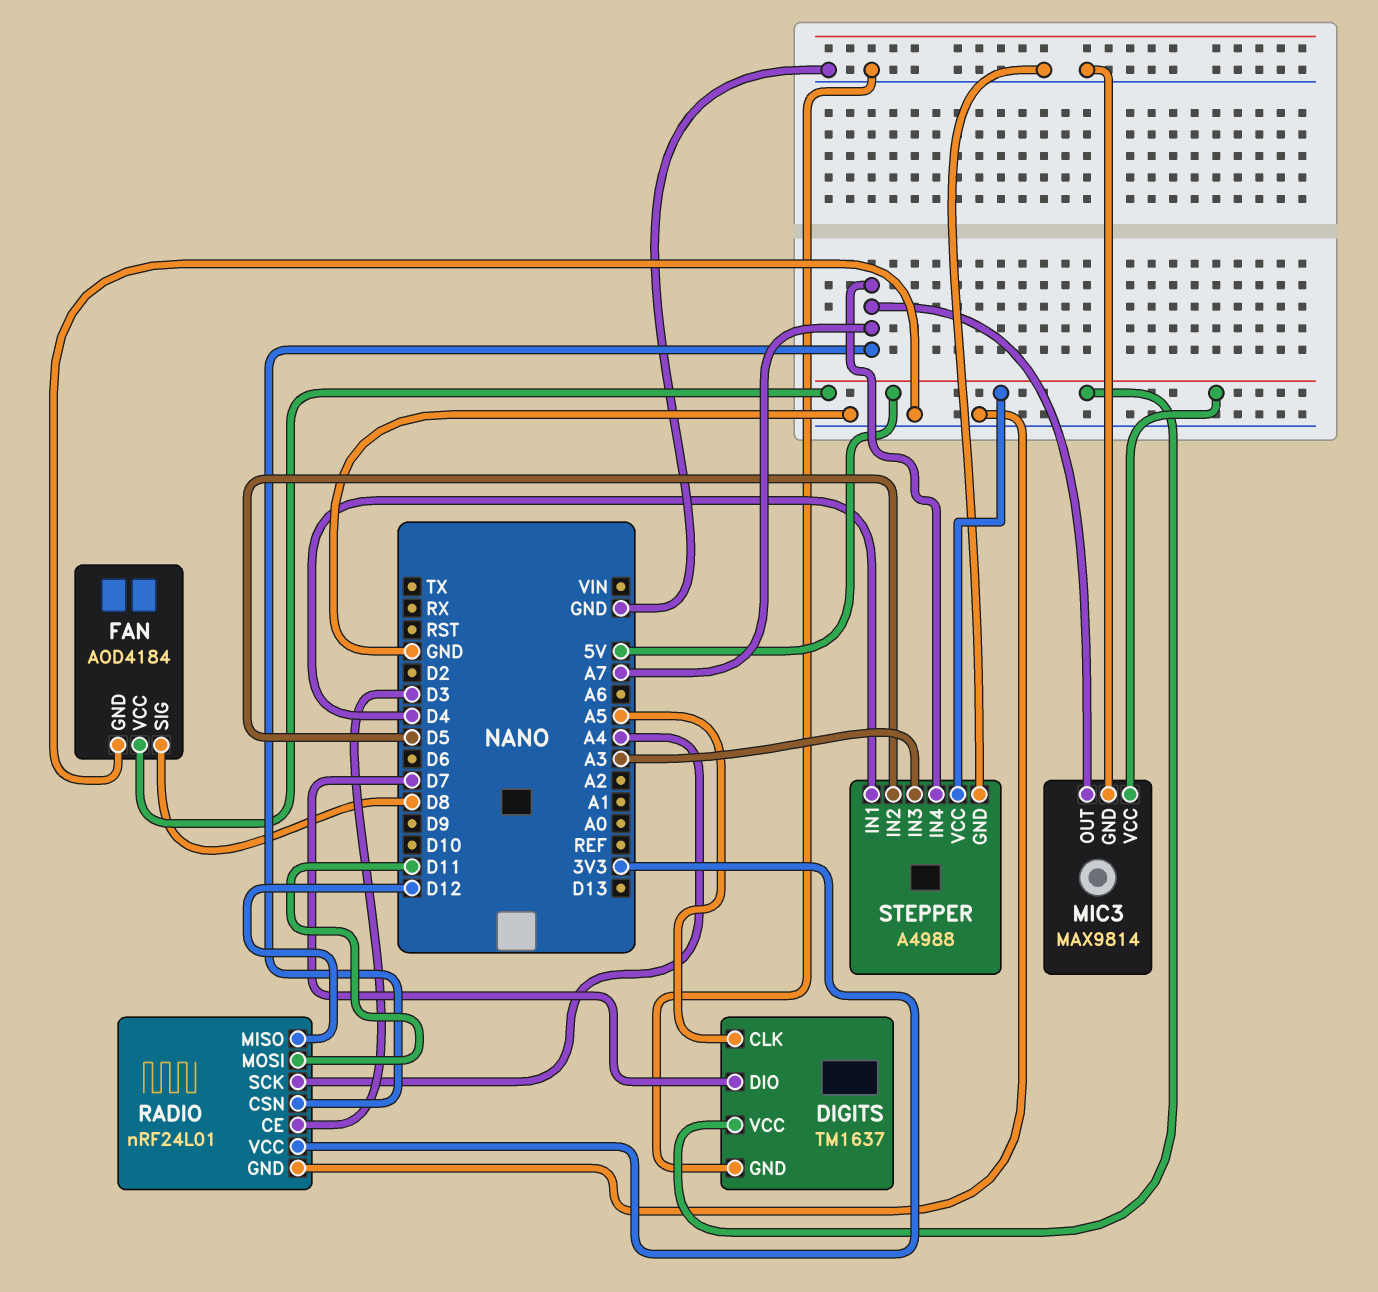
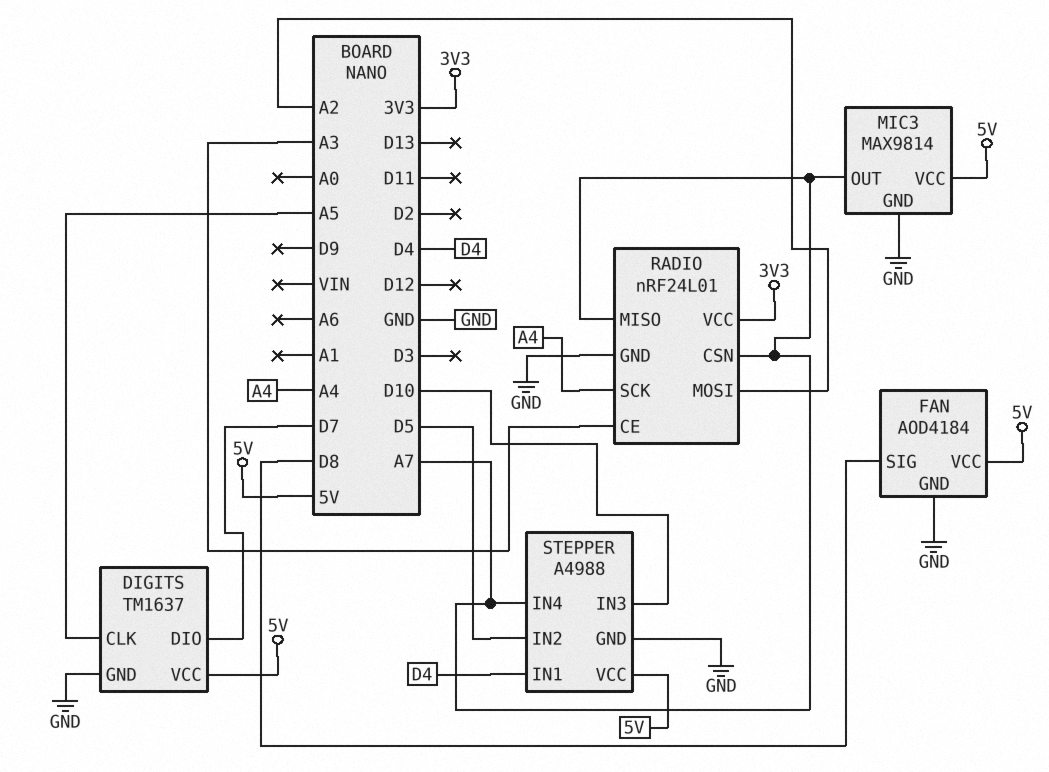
RADIO pin CE: D3 -> A3
RADIO pin MISO: D12 -> A7
RADIO pin MOSI: D11 -> A2
STEPPER pin IN3: A3 -> D10

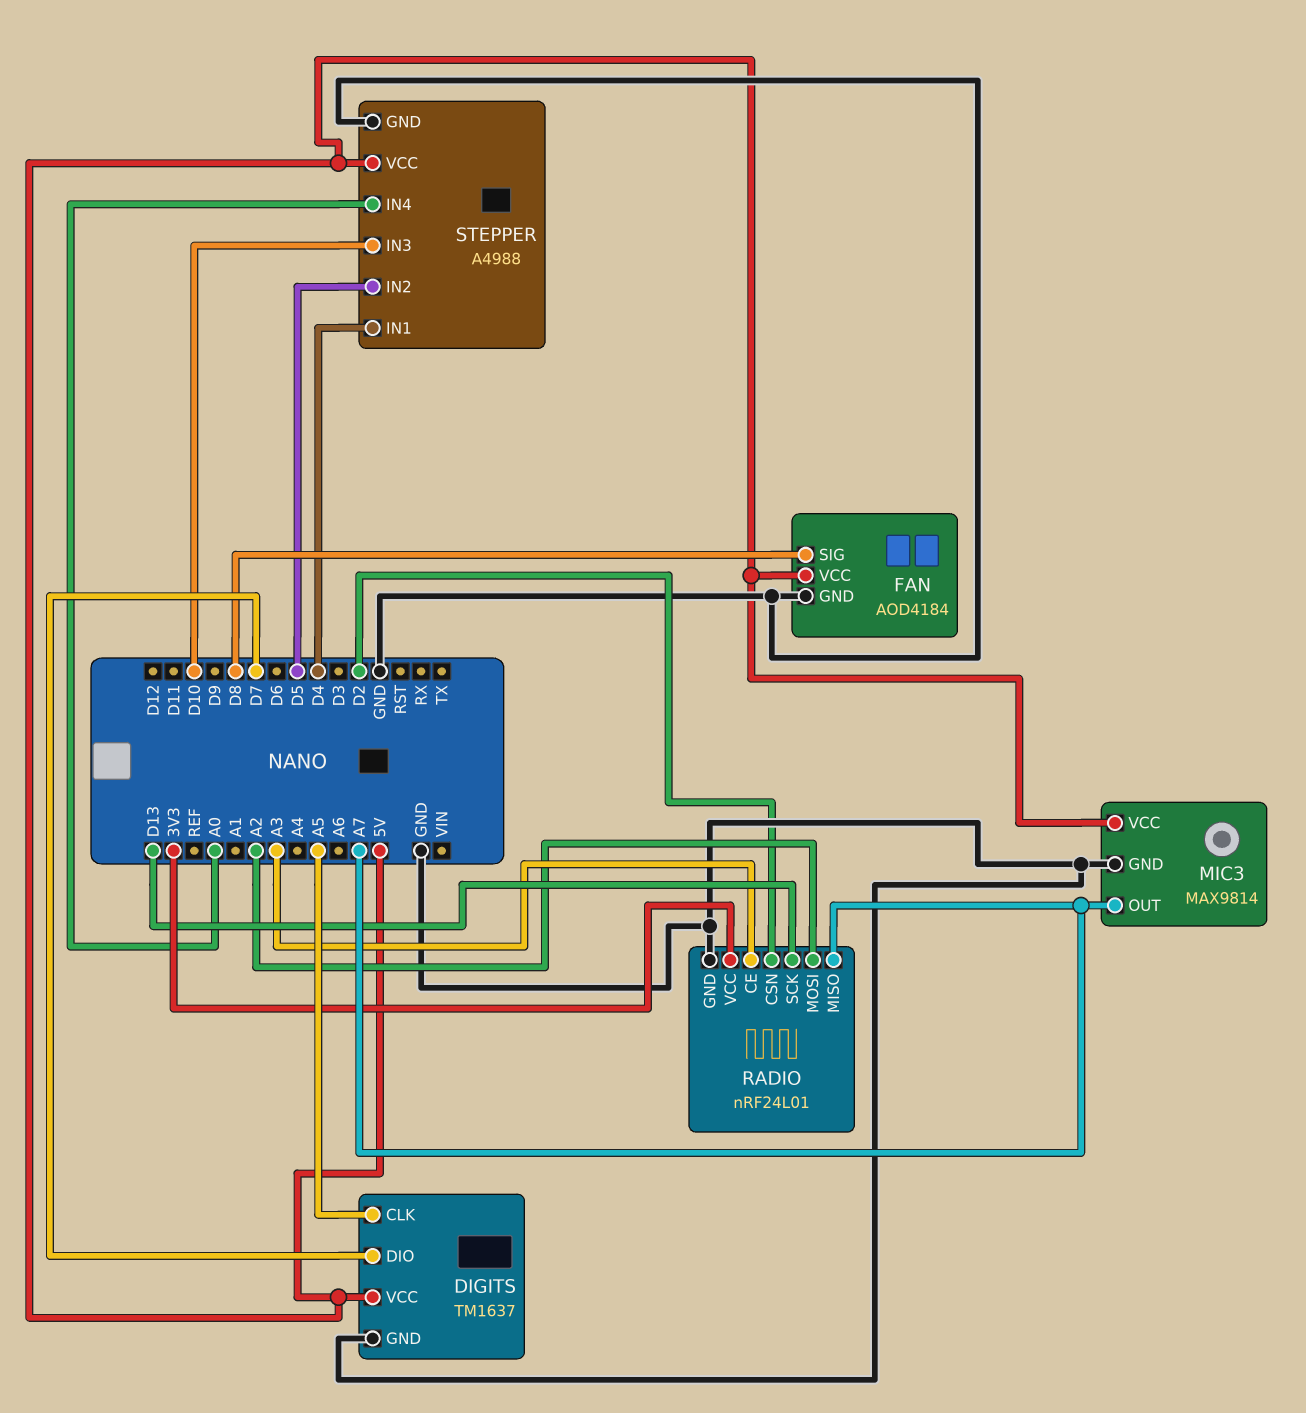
RADIO pin CSN: A7 -> D2
RADIO pin SCK: A4 -> D13
STEPPER pin IN4: A7 -> A0

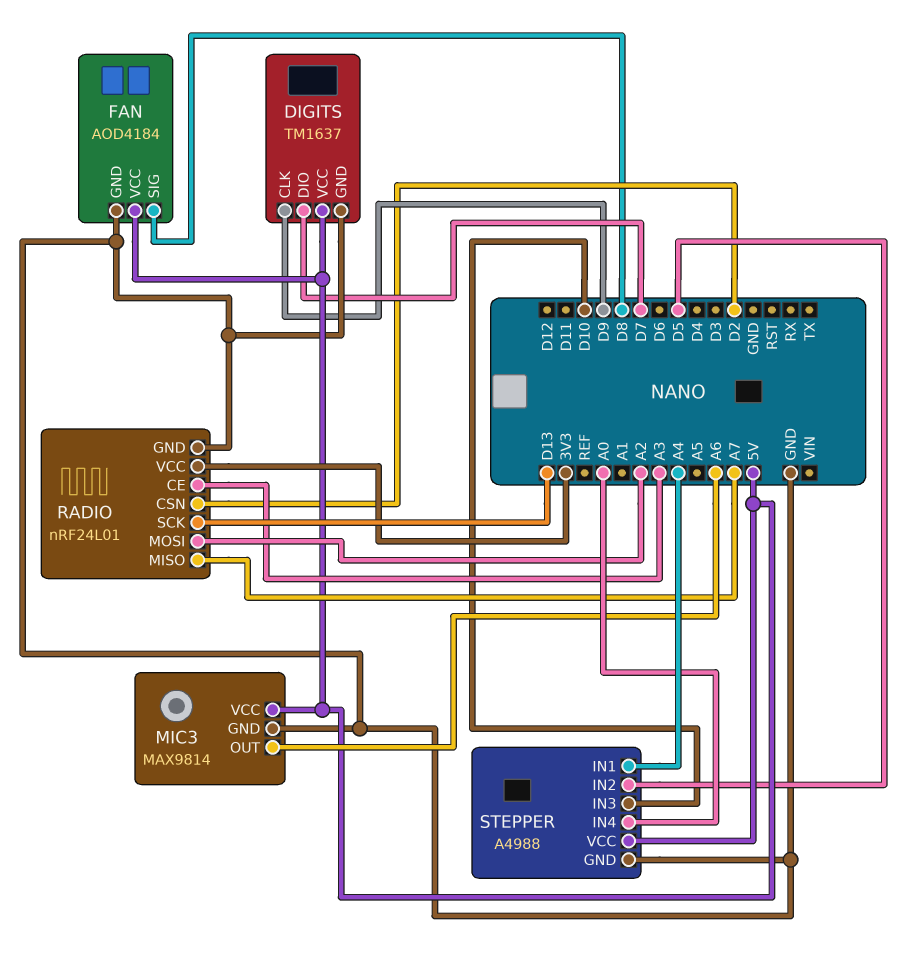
DIGITS pin CLK: A5 -> D9
MIC3 pin OUT: A7 -> A6
STEPPER pin IN1: D4 -> A4

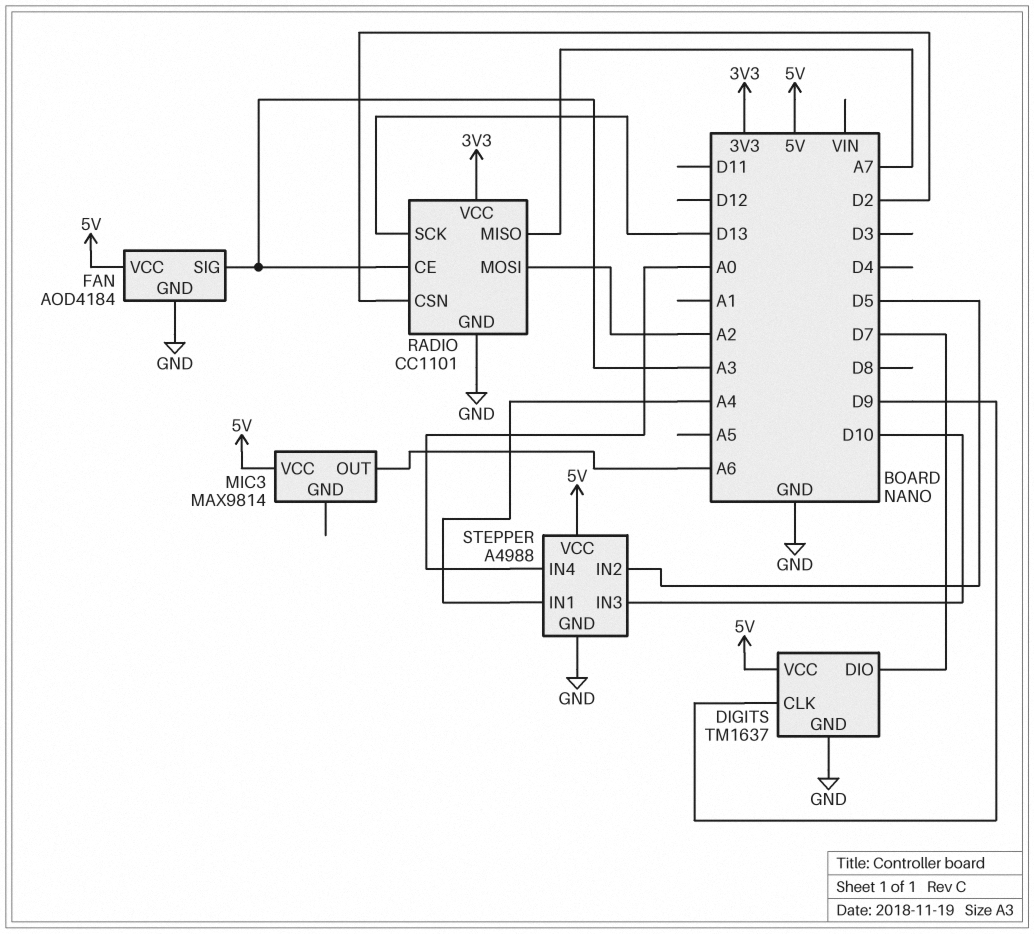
FAN pin SIG: D8 -> A3
MIC3 pin GND: GND -> none
RADIO: nRF24L01 -> CC1101

